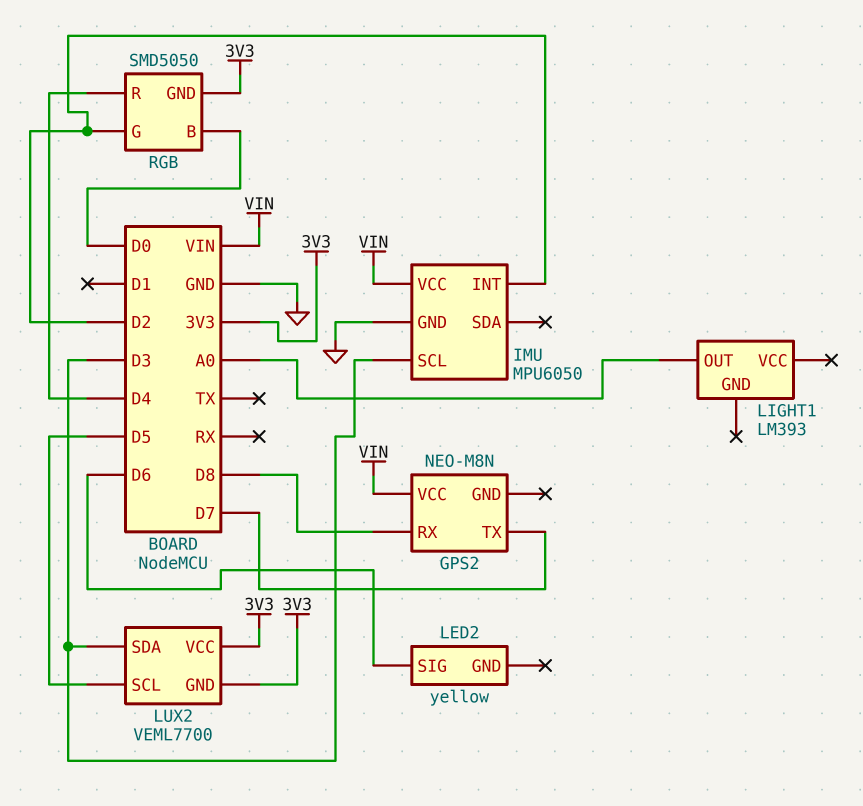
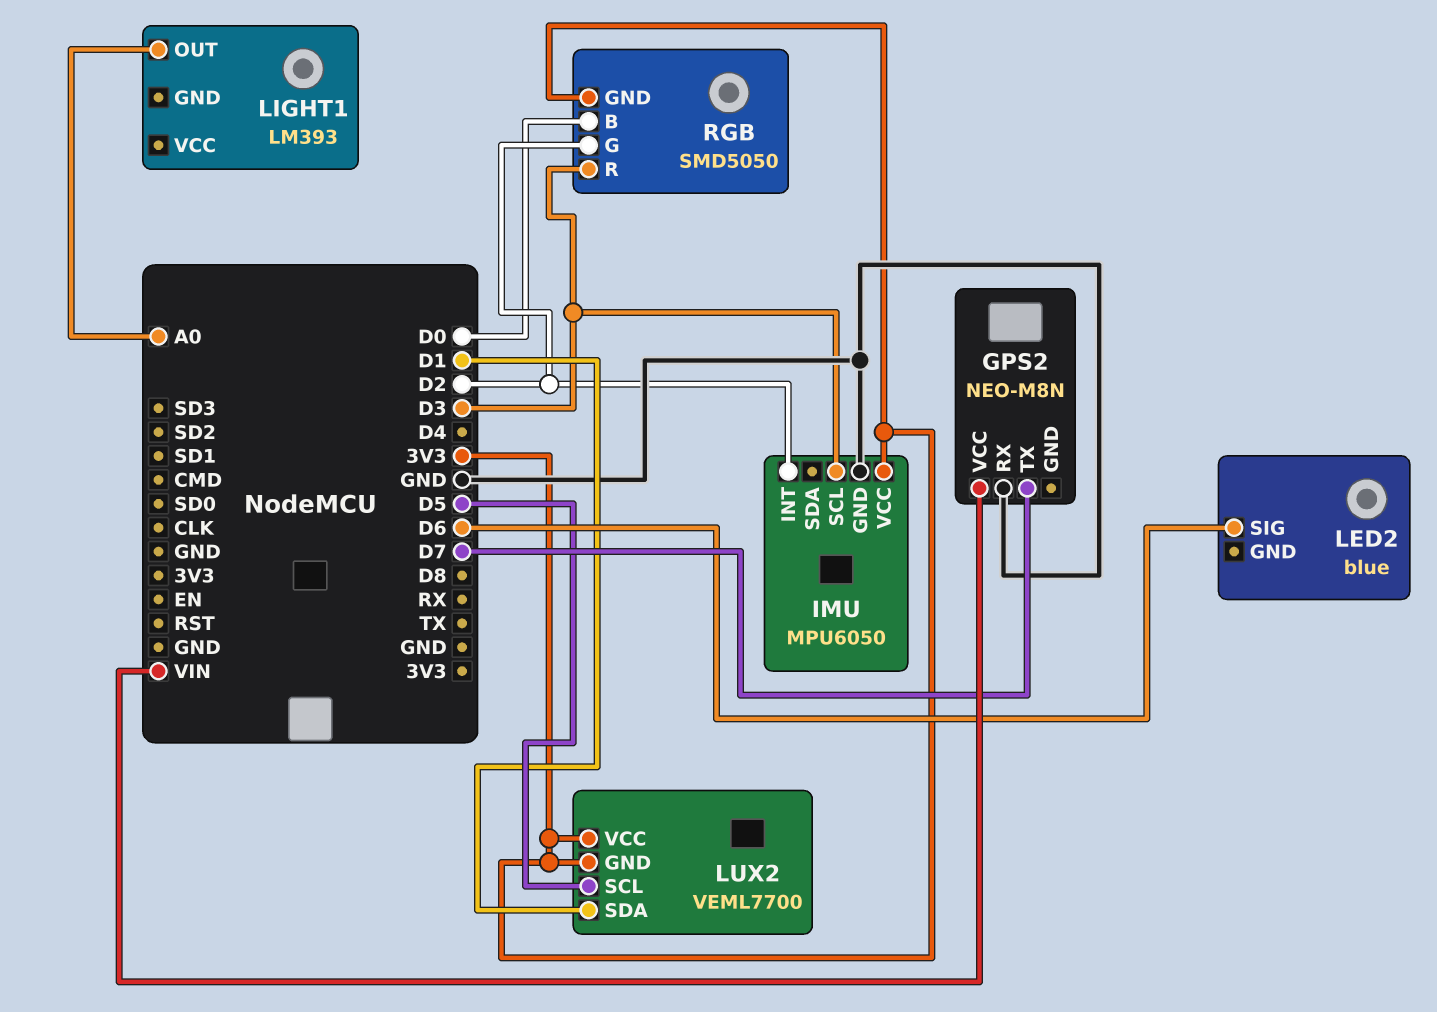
GPS2 pin RX: D8 -> GND
IMU pin VCC: VIN -> 3V3
LED2: yellow -> blue
LUX2 pin SDA: D3 -> D1
RGB pin R: D4 -> D3

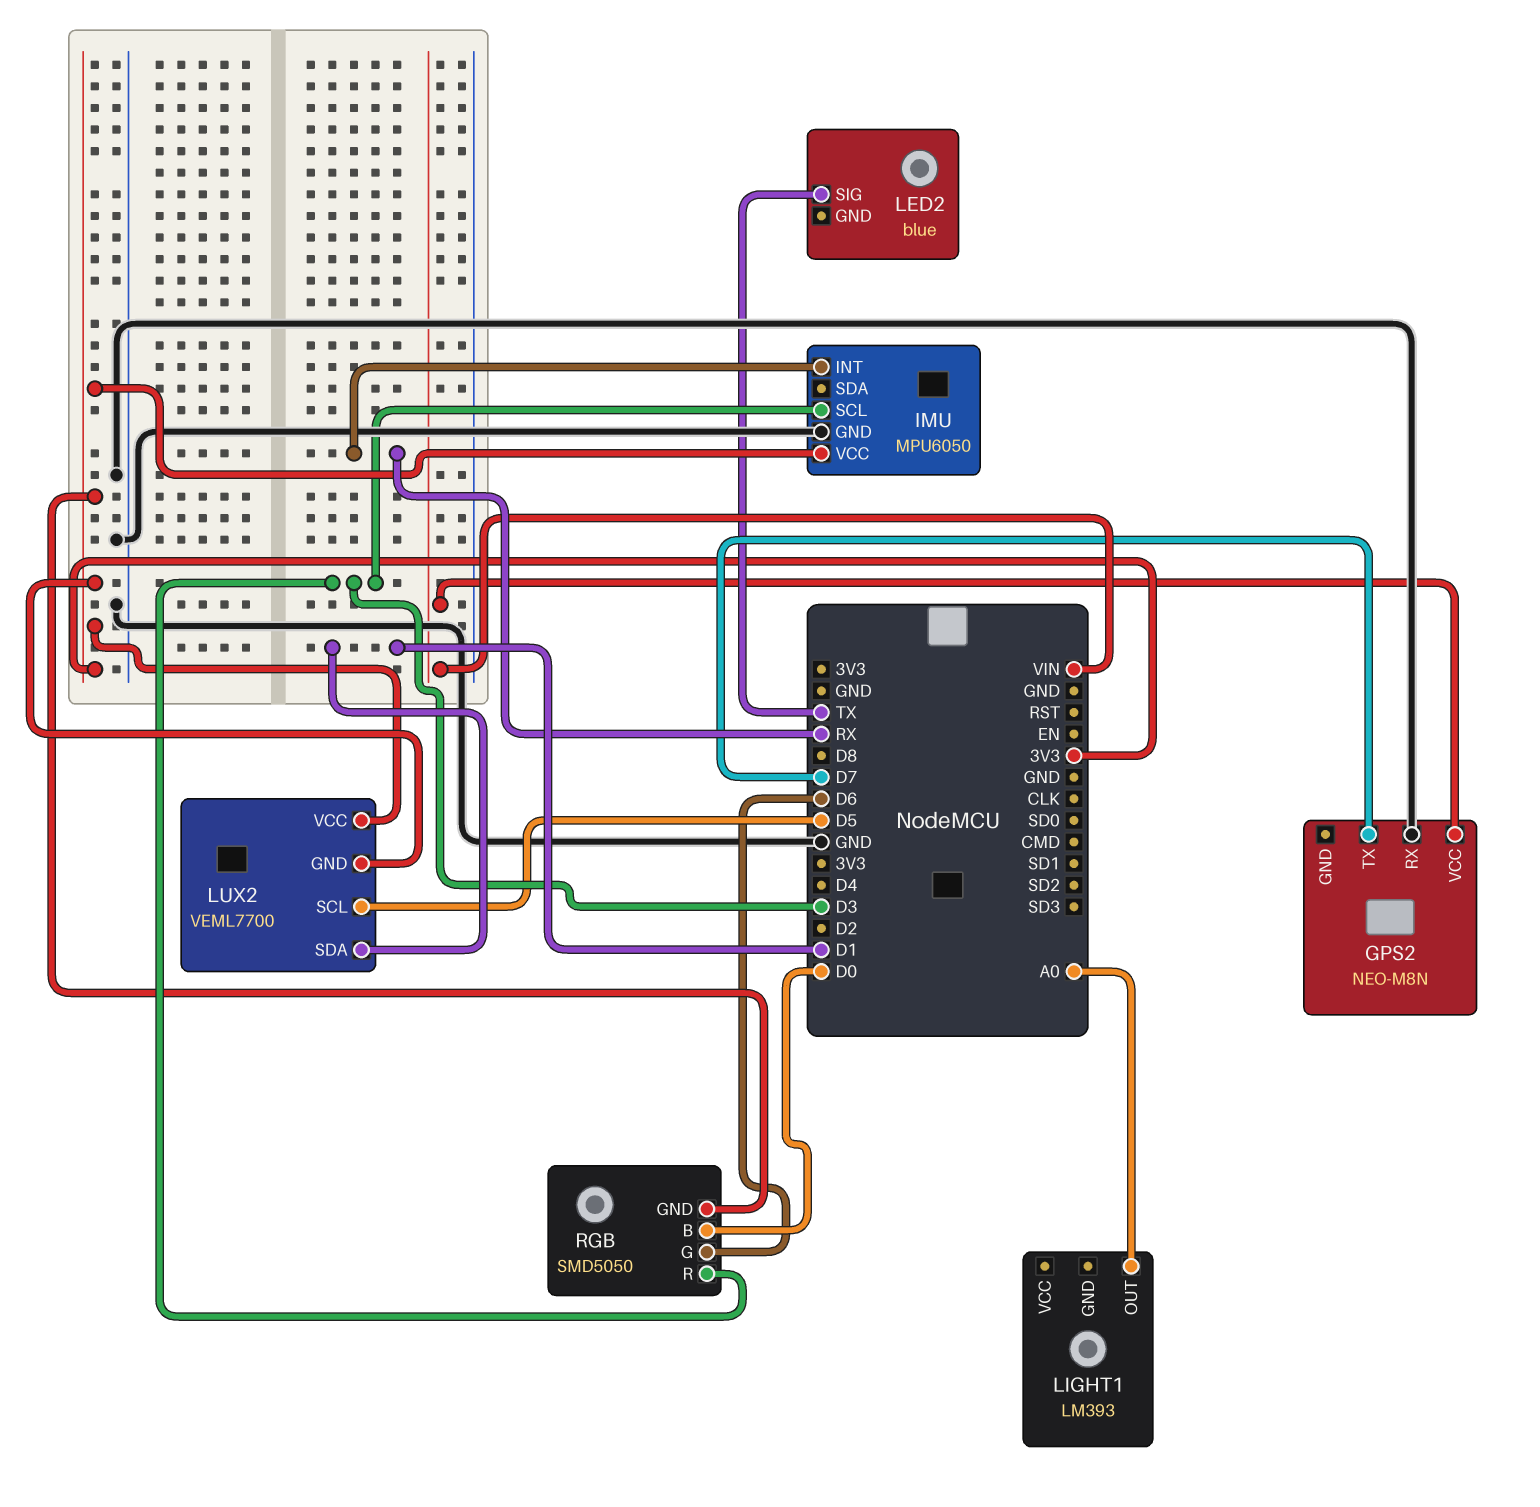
IMU pin INT: D2 -> RX
LED2 pin SIG: D6 -> TX
RGB pin G: D2 -> D6

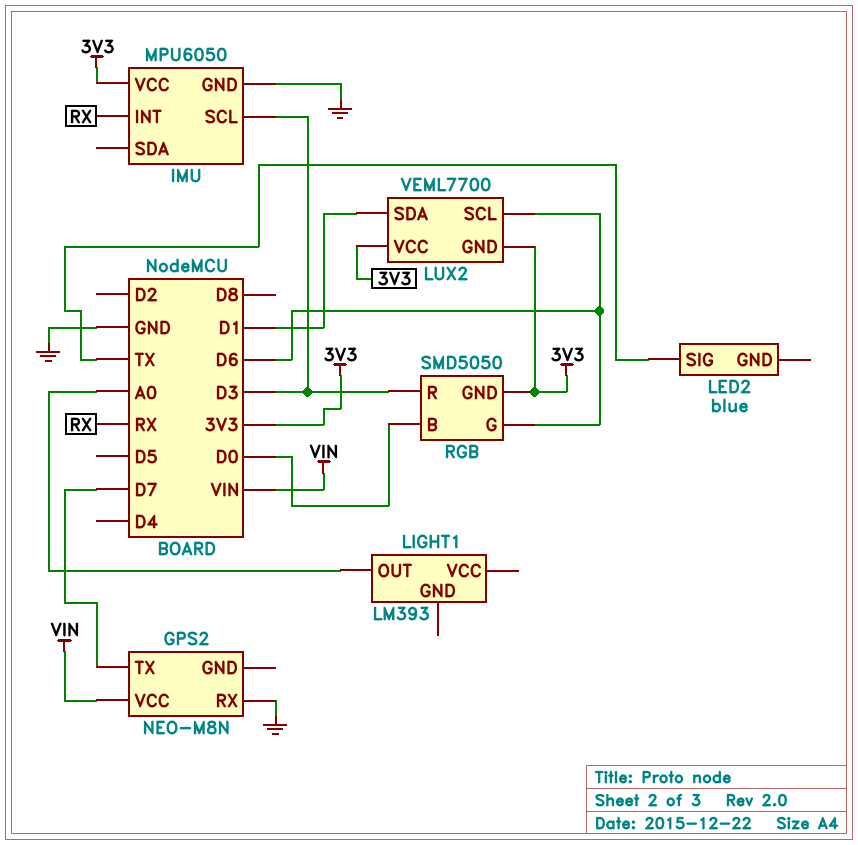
LUX2 pin SCL: D5 -> D6

